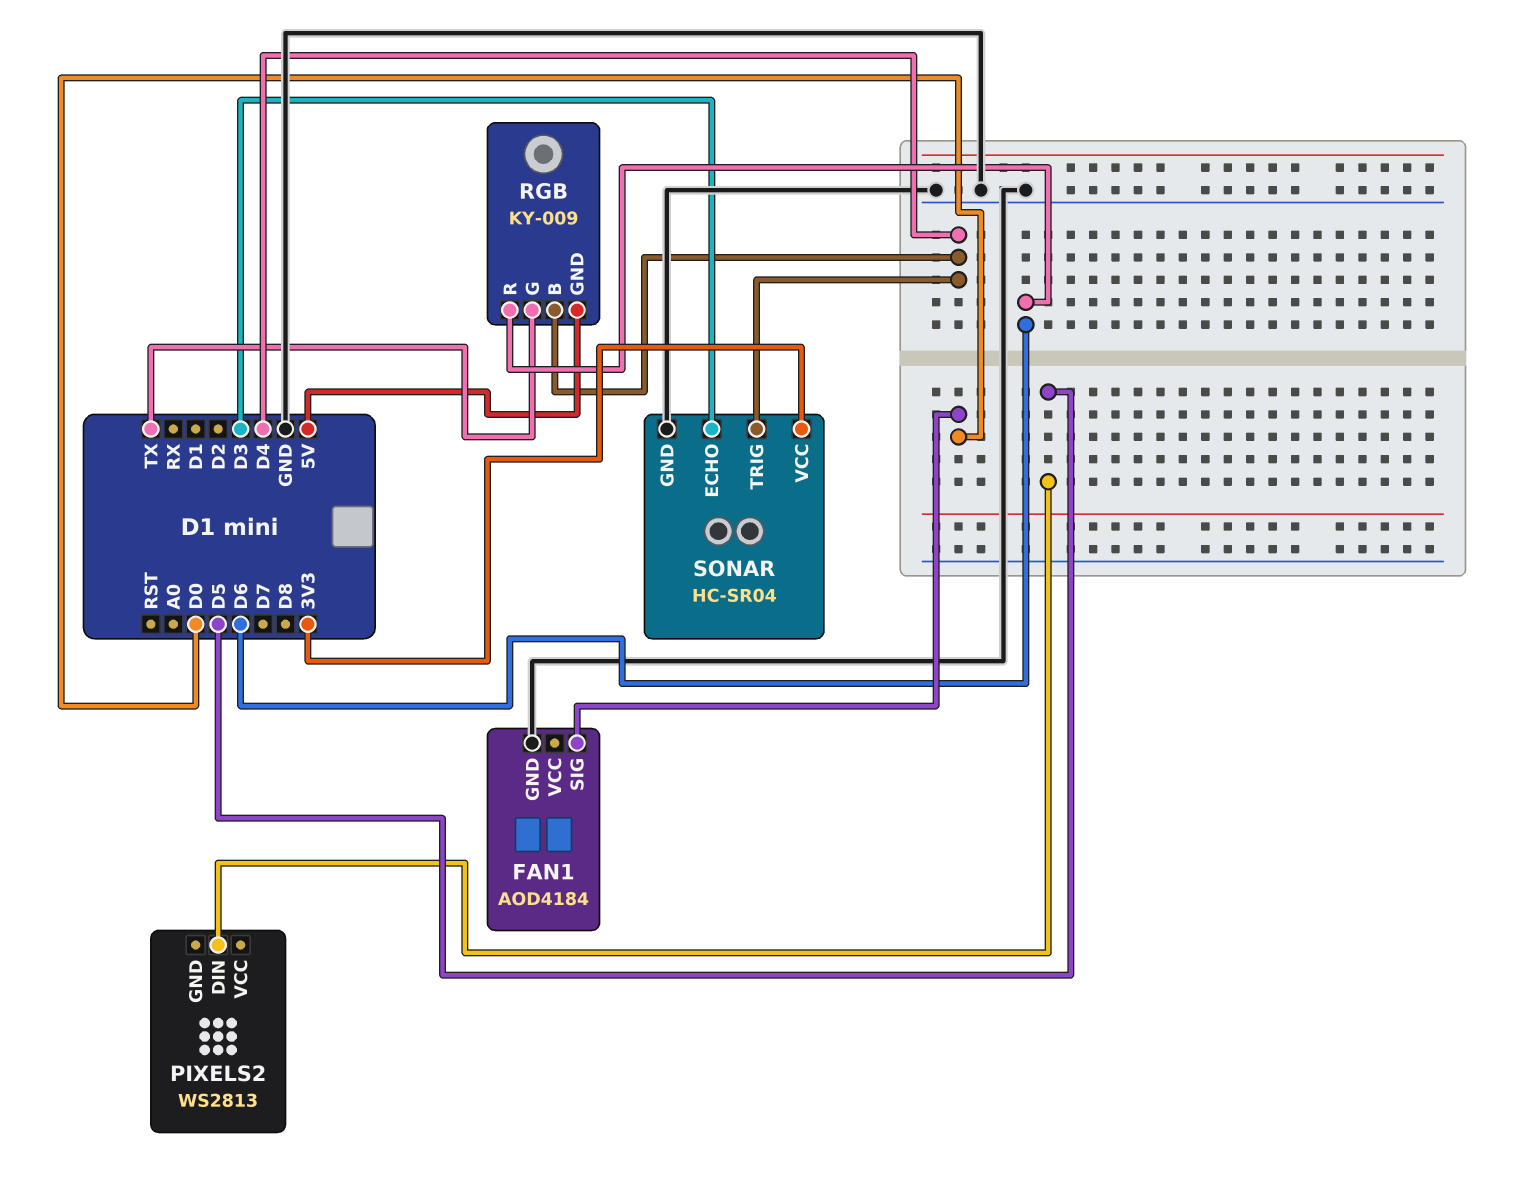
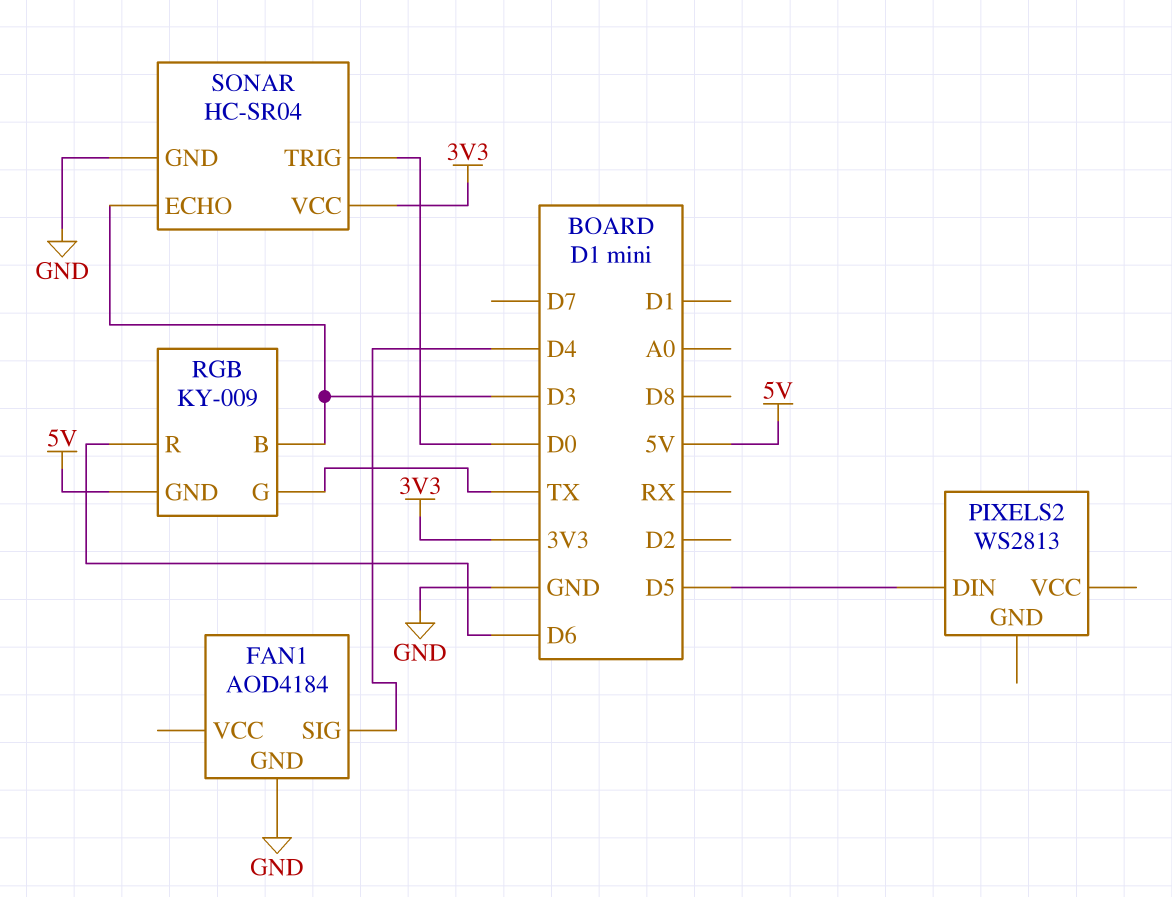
FAN1 pin SIG: D0 -> D4
RGB pin B: D4 -> D3
SONAR pin TRIG: D4 -> D0

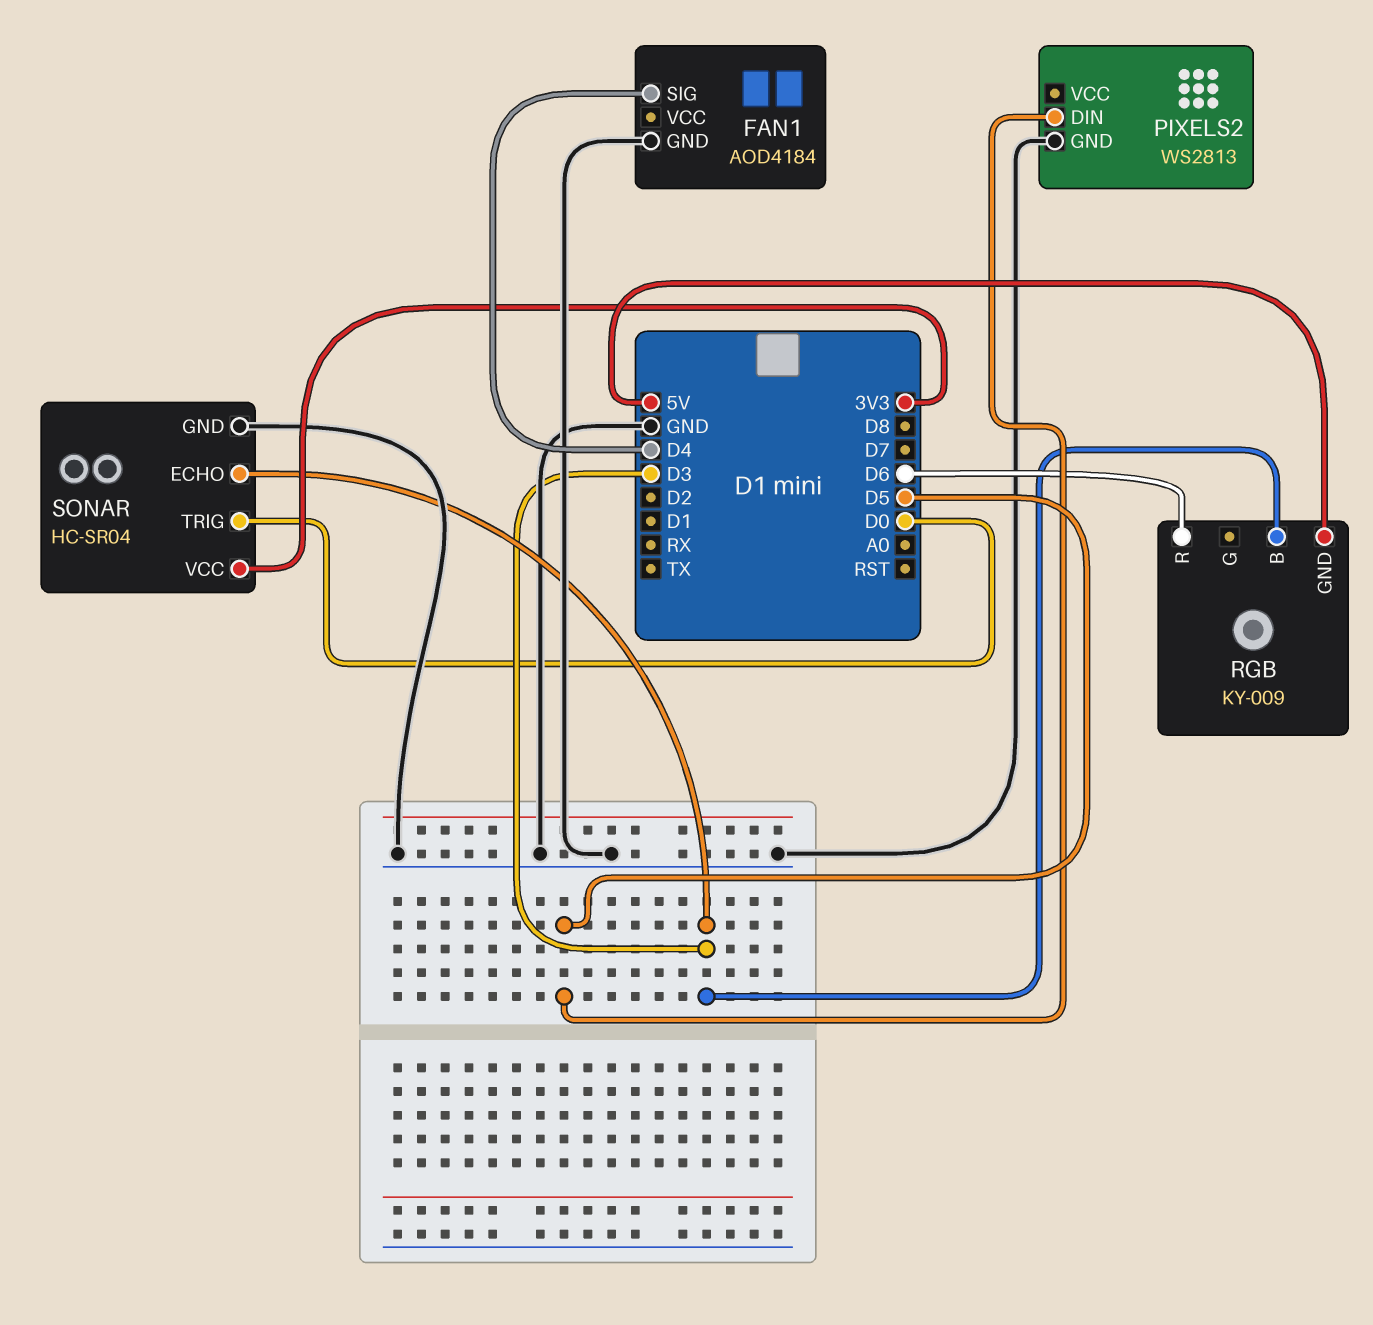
PIXELS2 pin GND: none -> GND
RGB pin G: TX -> none

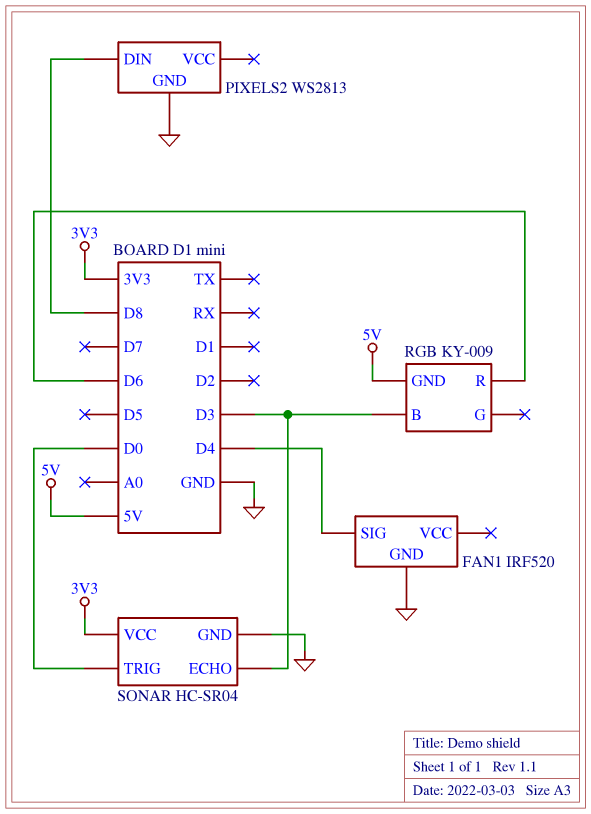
FAN1: AOD4184 -> IRF520
PIXELS2 pin DIN: D5 -> D8

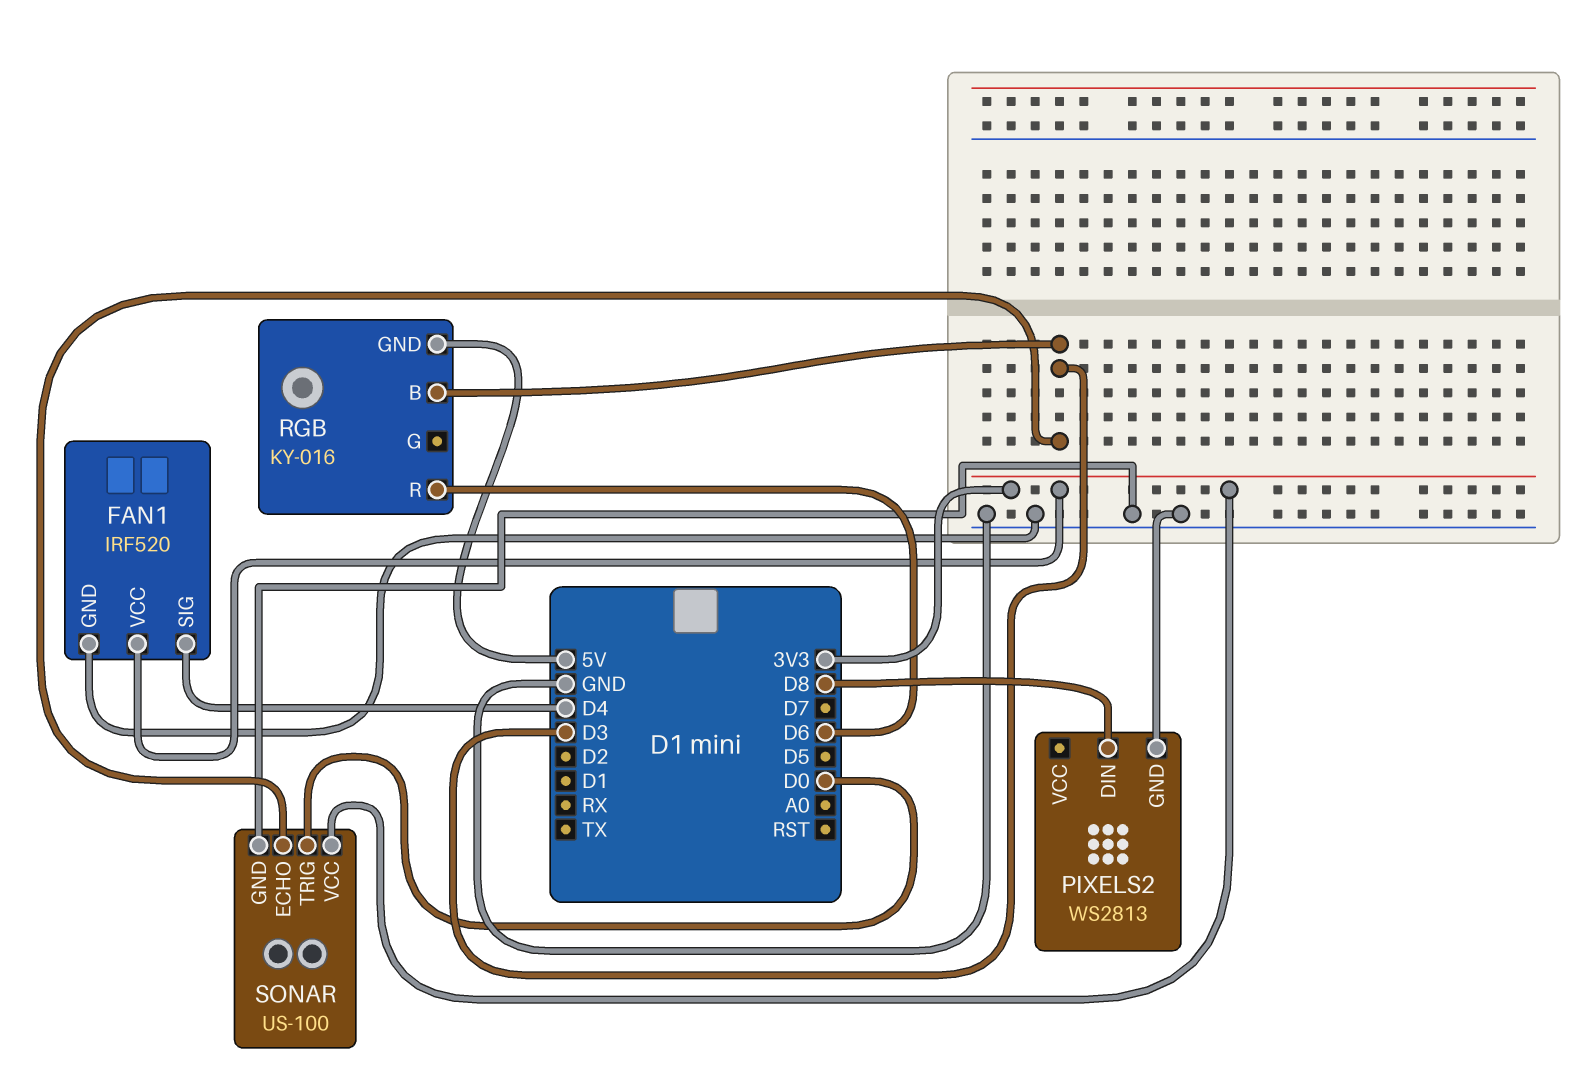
FAN1 pin VCC: none -> 3V3
RGB: KY-009 -> KY-016
SONAR: HC-SR04 -> US-100

